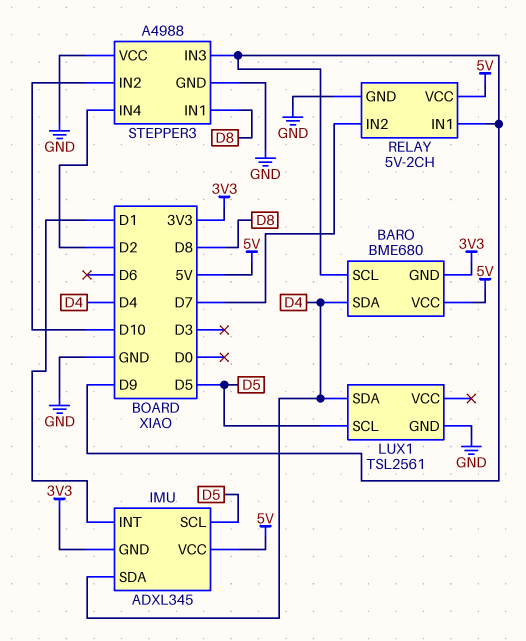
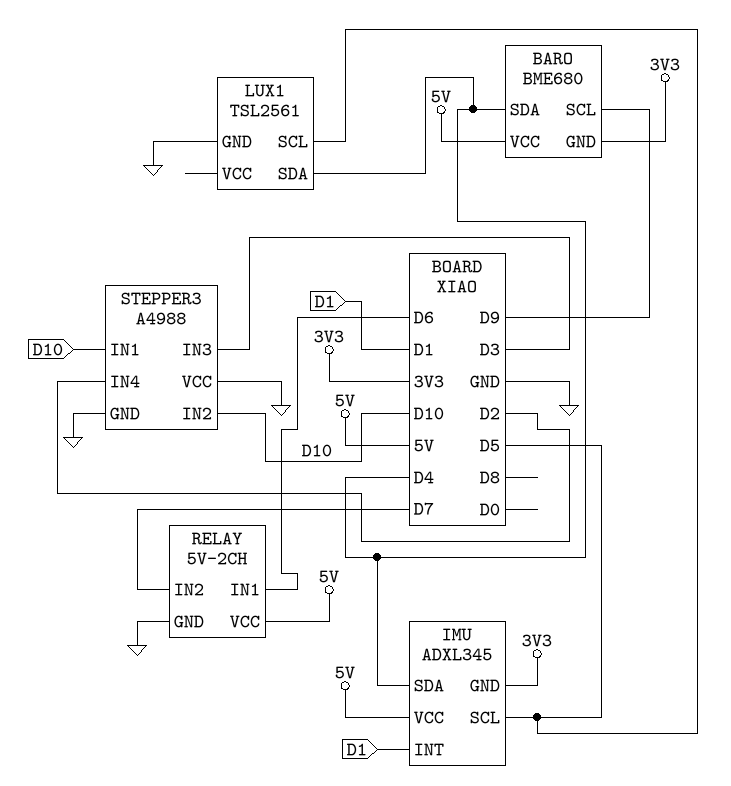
RELAY pin IN1: D9 -> D6
STEPPER3 pin IN1: D8 -> D10
STEPPER3 pin IN3: D9 -> D3

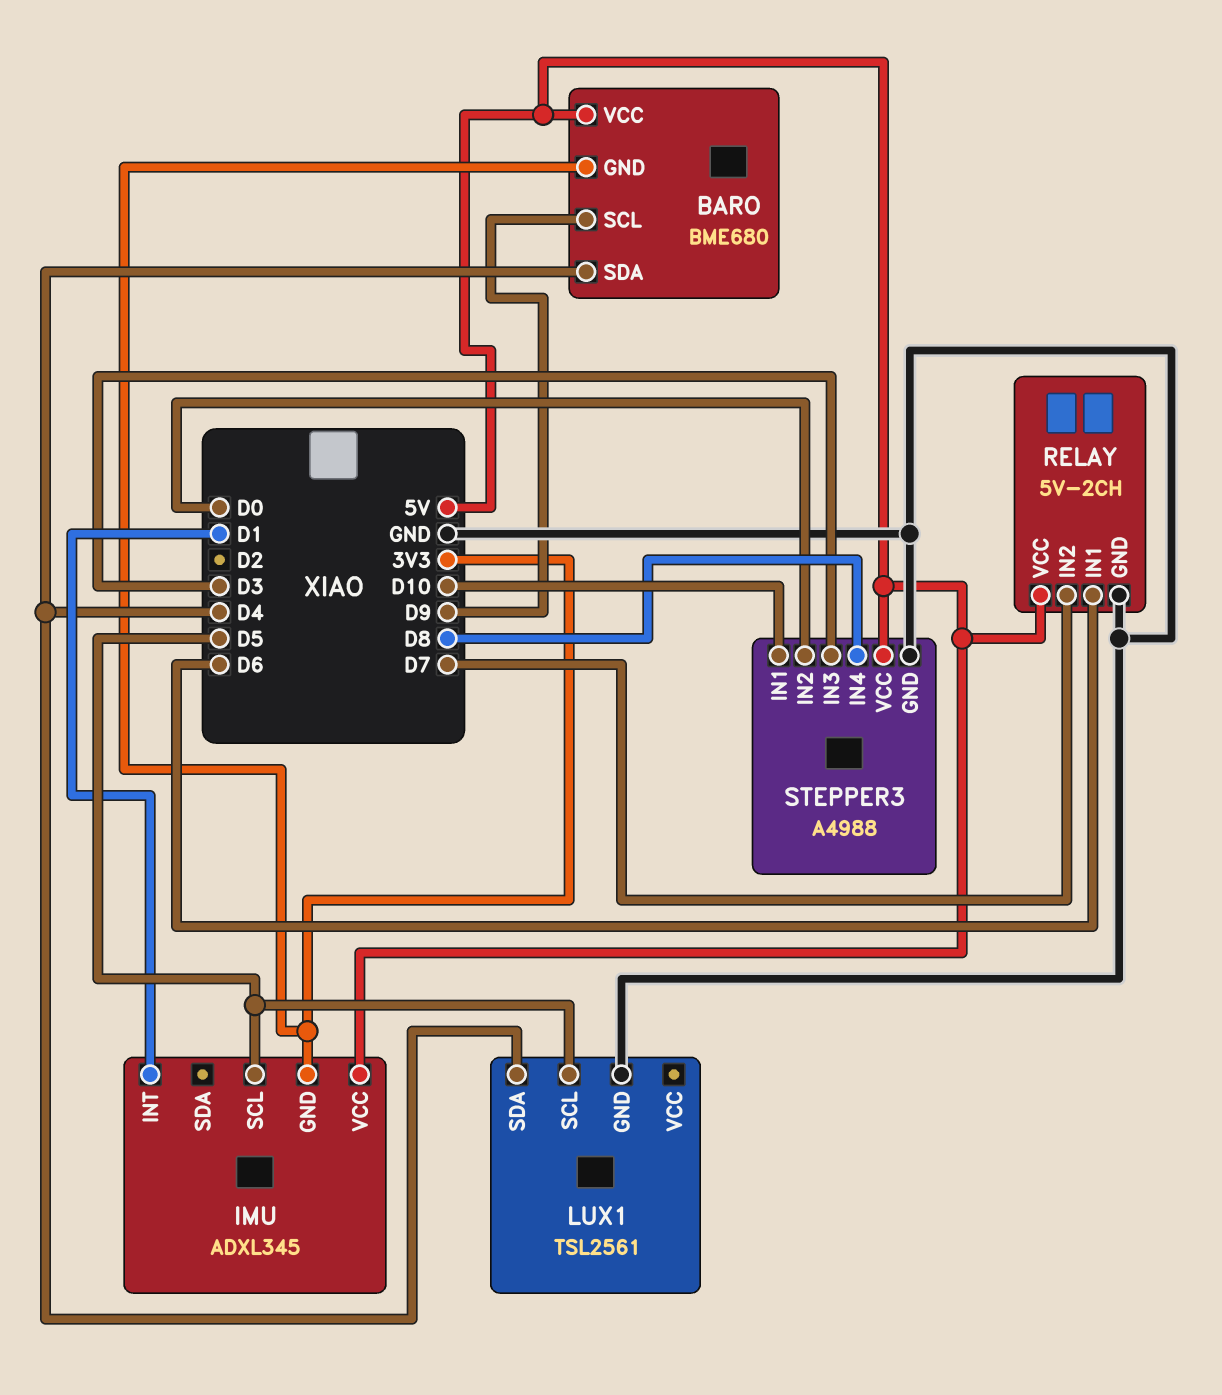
IMU pin SDA: D4 -> none
STEPPER3 pin IN2: D10 -> D0
STEPPER3 pin IN4: D2 -> D8
STEPPER3 pin VCC: GND -> 5V

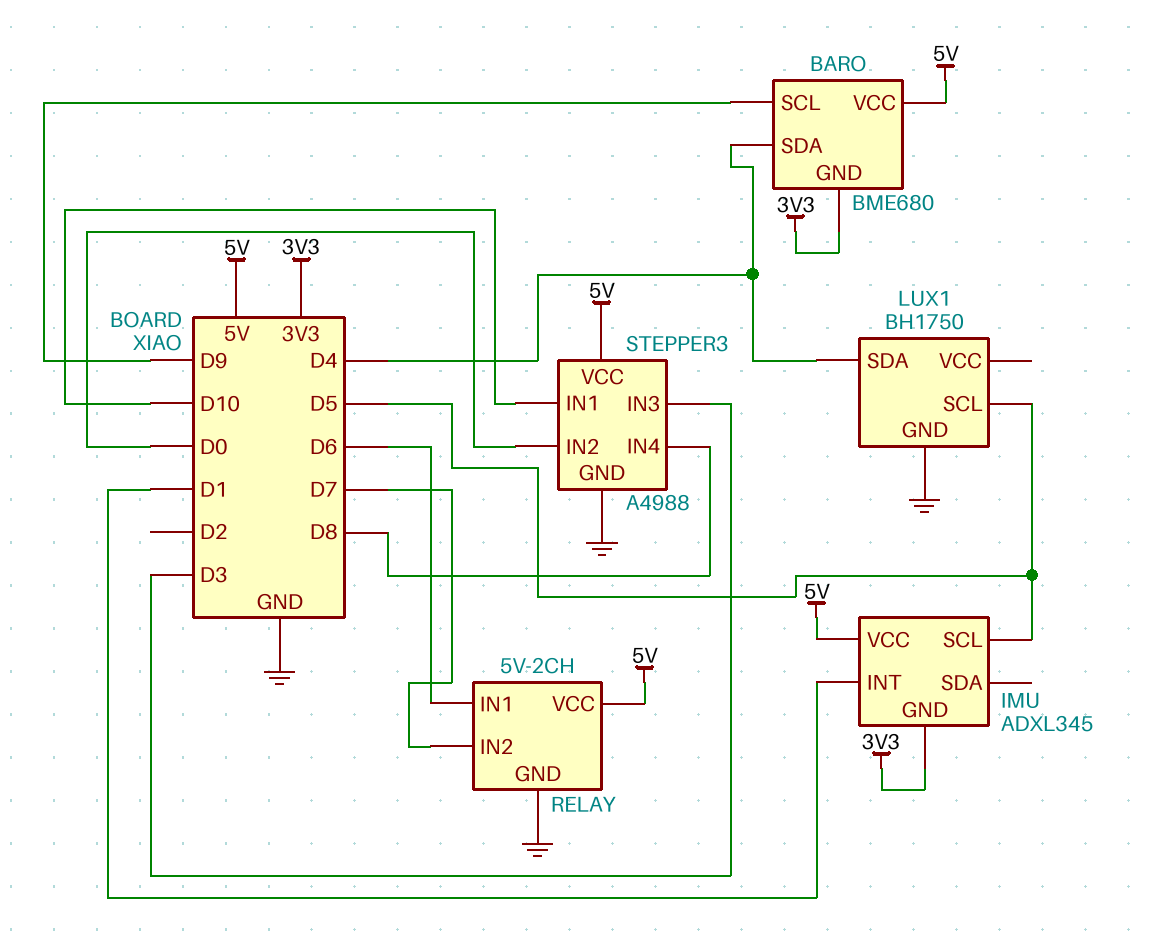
LUX1: TSL2561 -> BH1750

